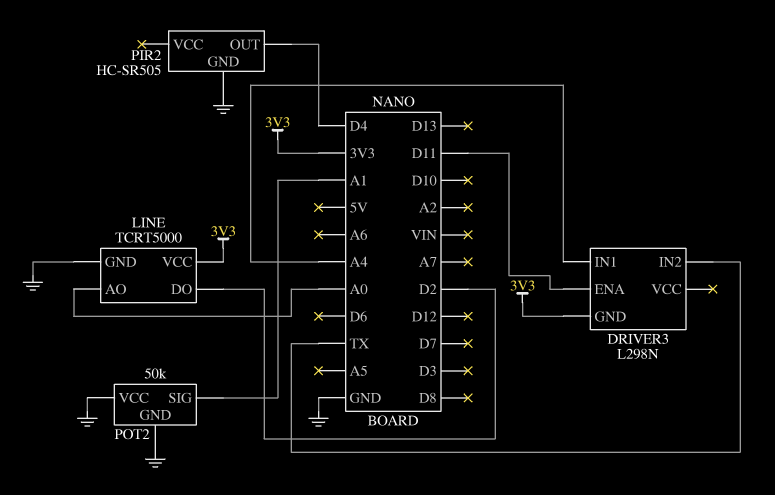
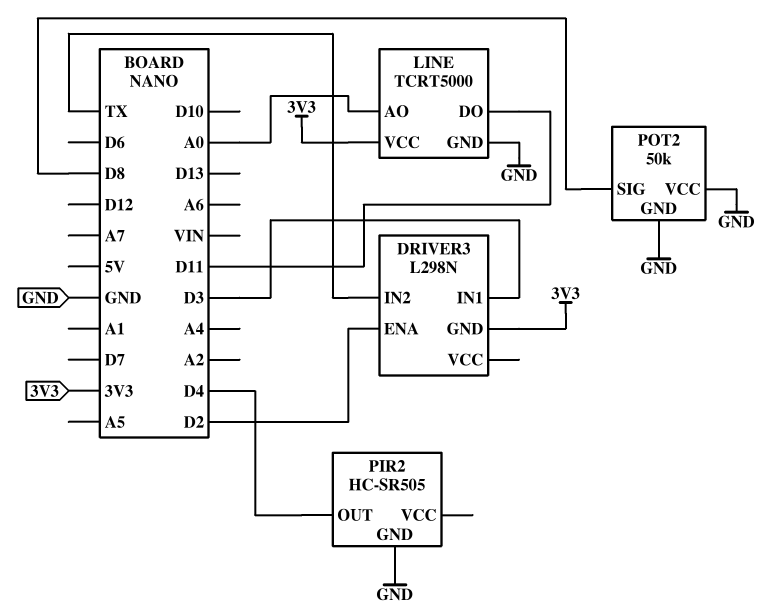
DRIVER3 pin ENA: D11 -> D2
DRIVER3 pin IN1: A4 -> D3
LINE pin DO: D2 -> D11
POT2 pin SIG: A1 -> D8

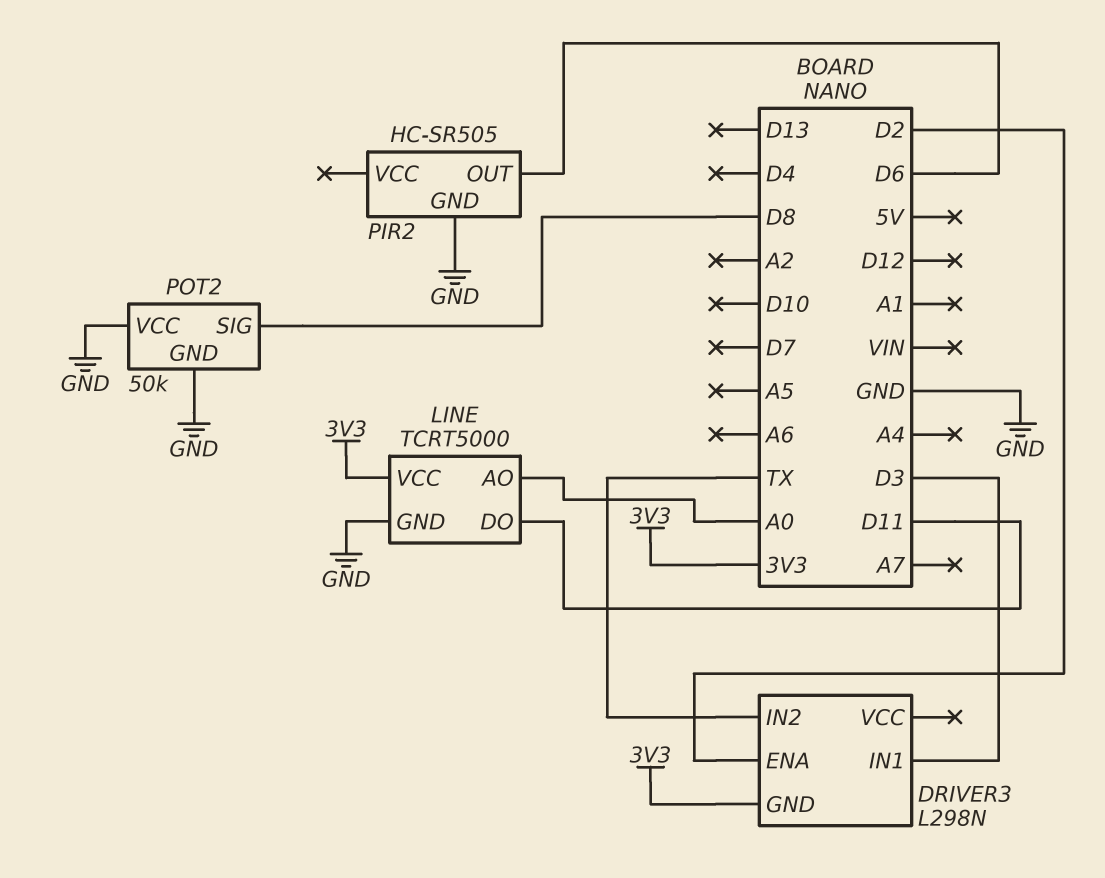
PIR2 pin OUT: D4 -> D6

